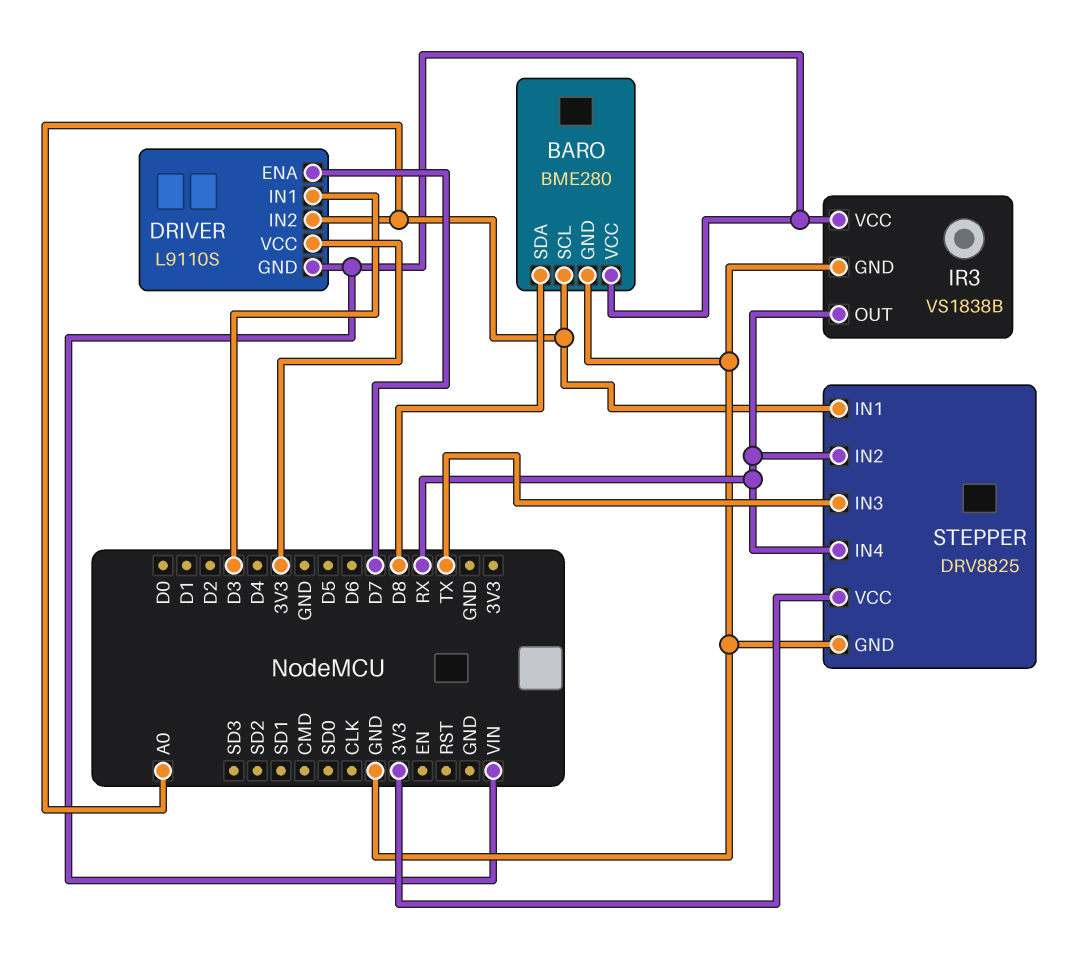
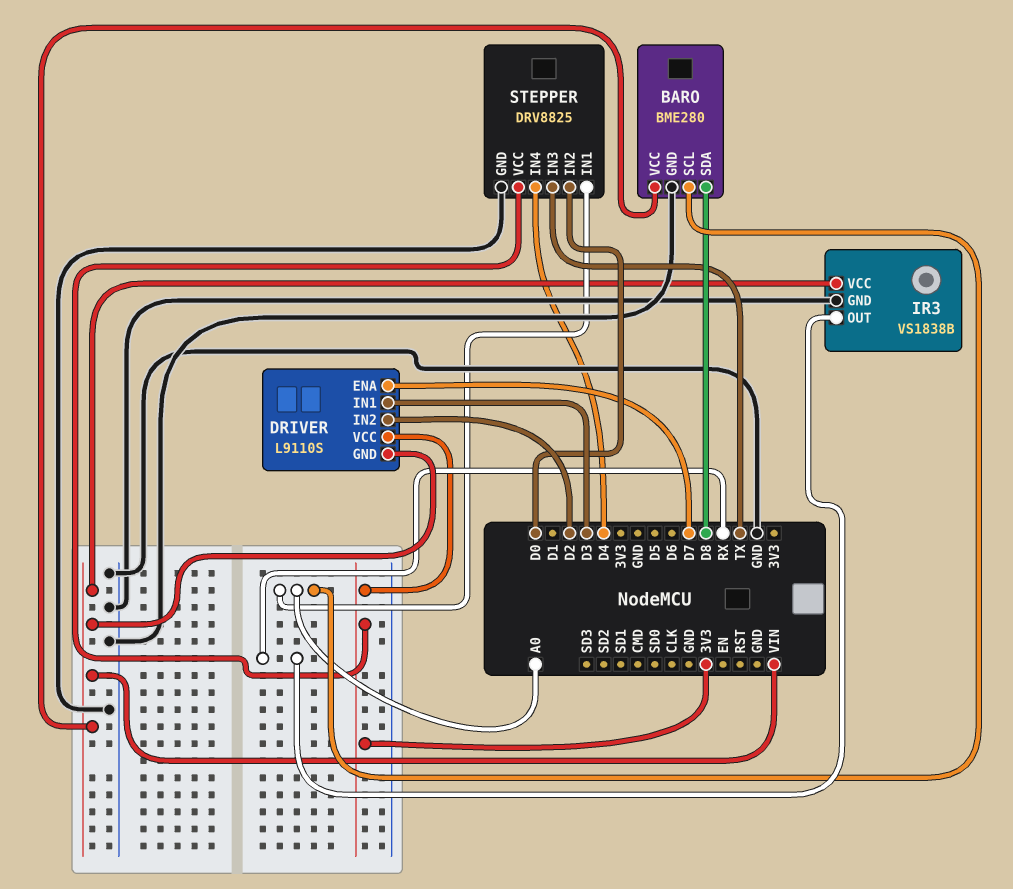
DRIVER pin IN2: A0 -> D2
STEPPER pin IN2: RX -> D0
STEPPER pin IN4: RX -> D4

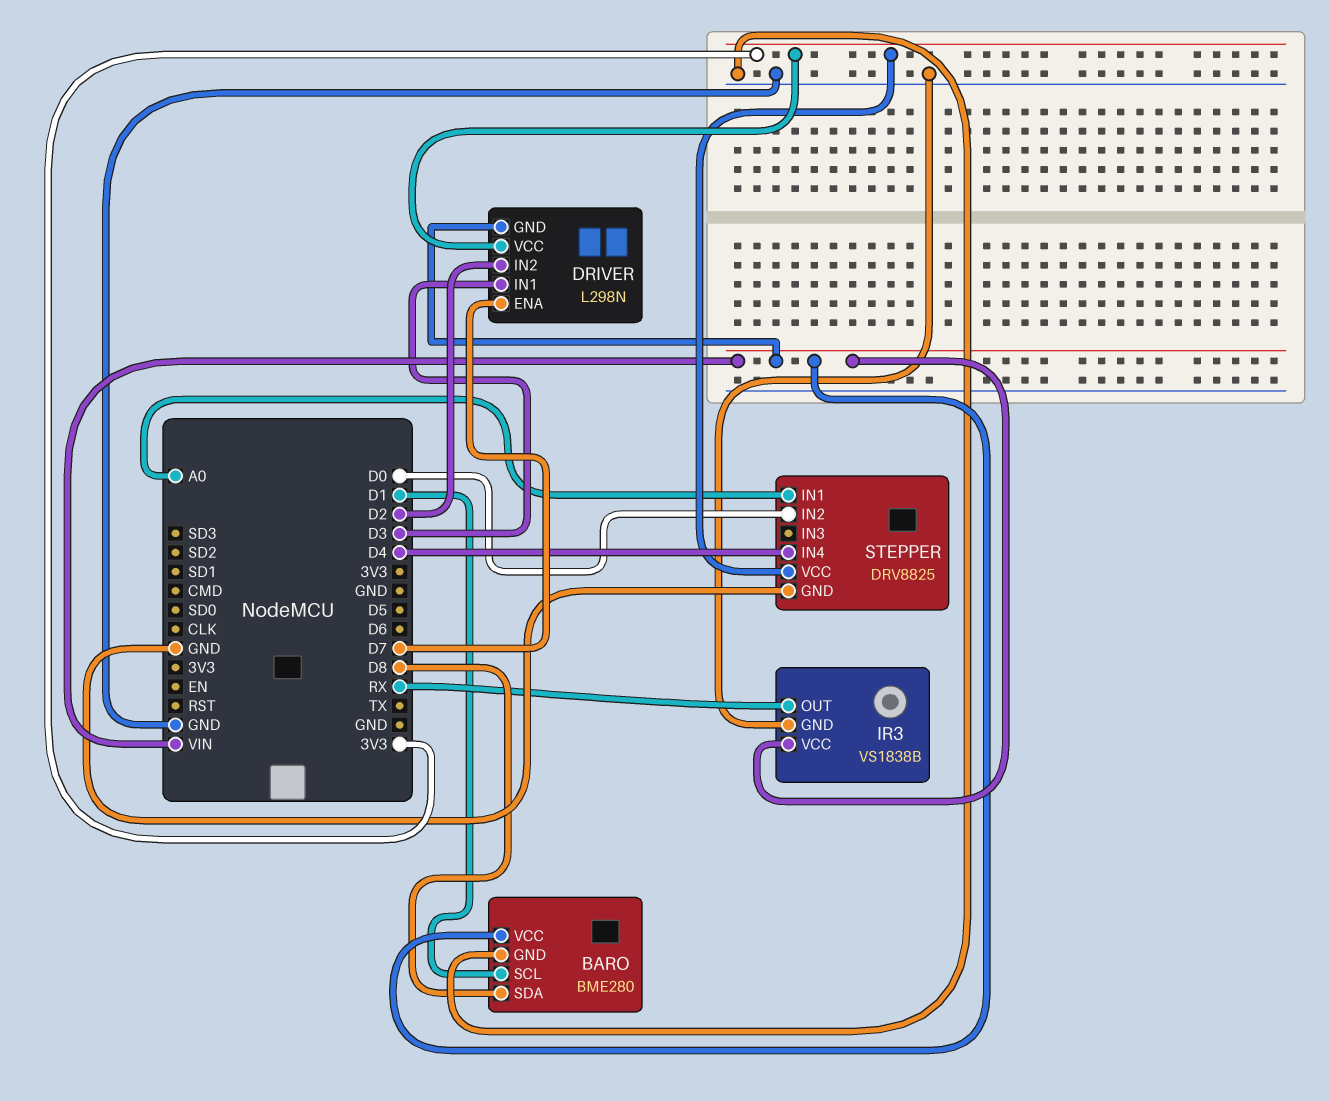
BARO pin SCL: A0 -> D1
DRIVER: L9110S -> L298N
STEPPER pin IN3: TX -> none

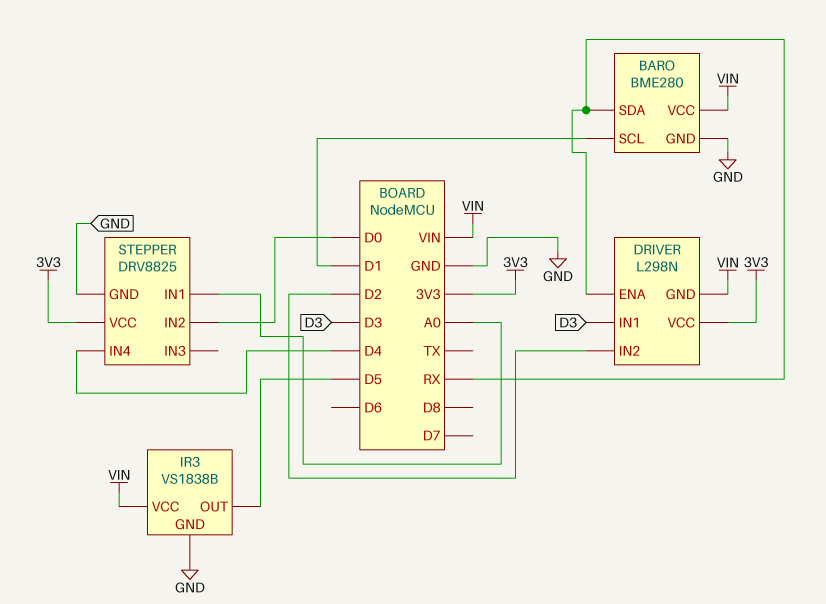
BARO pin SDA: D8 -> RX
DRIVER pin ENA: D7 -> RX
IR3 pin OUT: RX -> D5

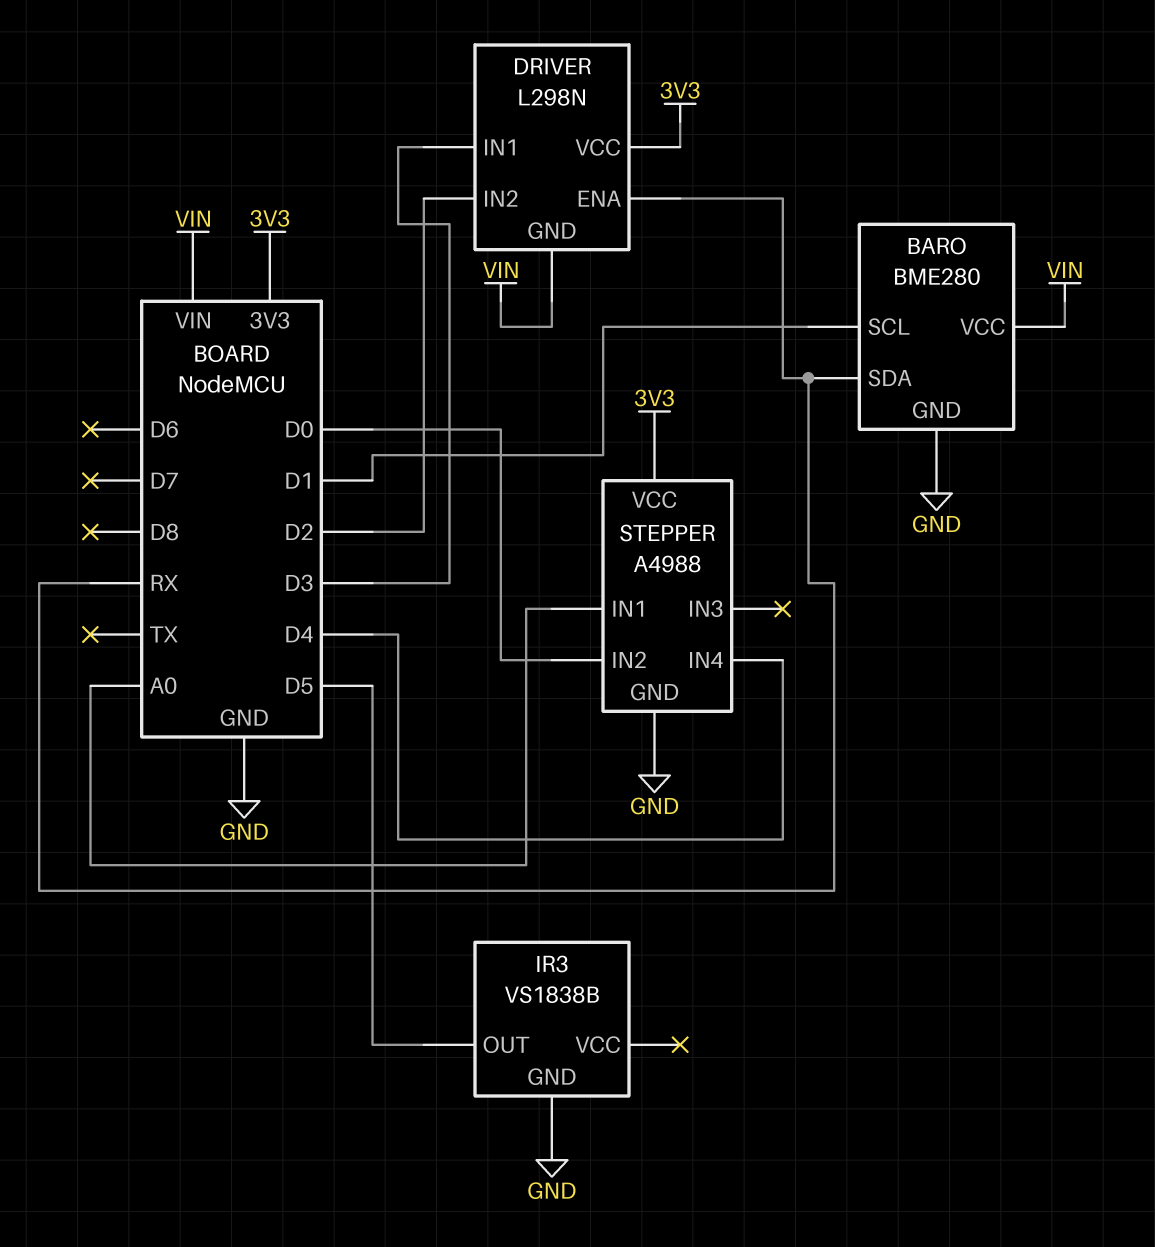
IR3 pin VCC: VIN -> none
STEPPER: DRV8825 -> A4988

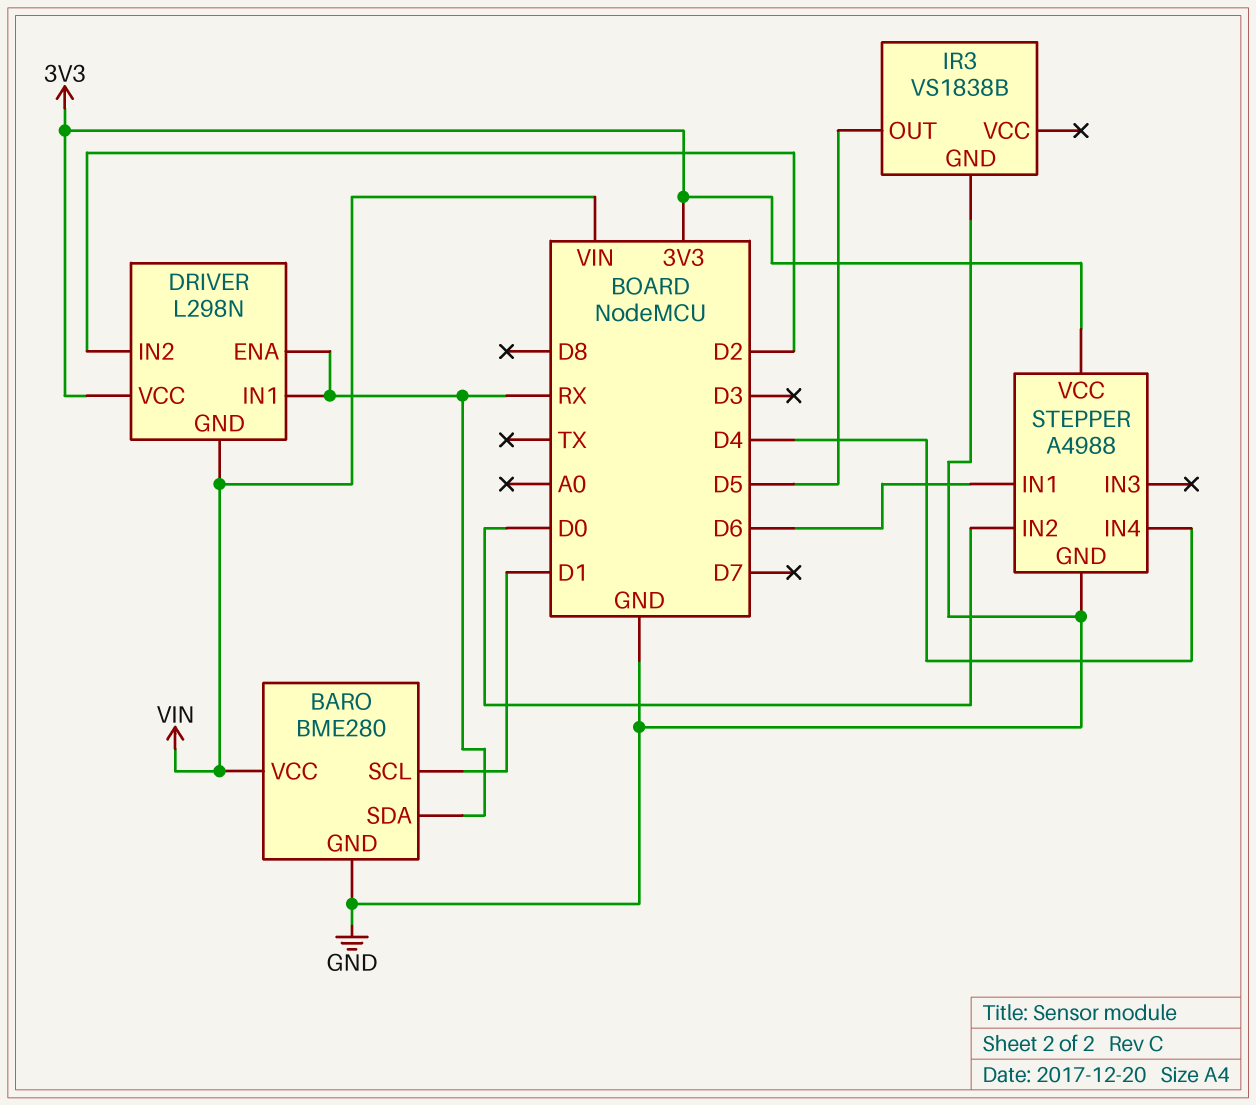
DRIVER pin IN1: D3 -> RX
STEPPER pin IN1: A0 -> D6

